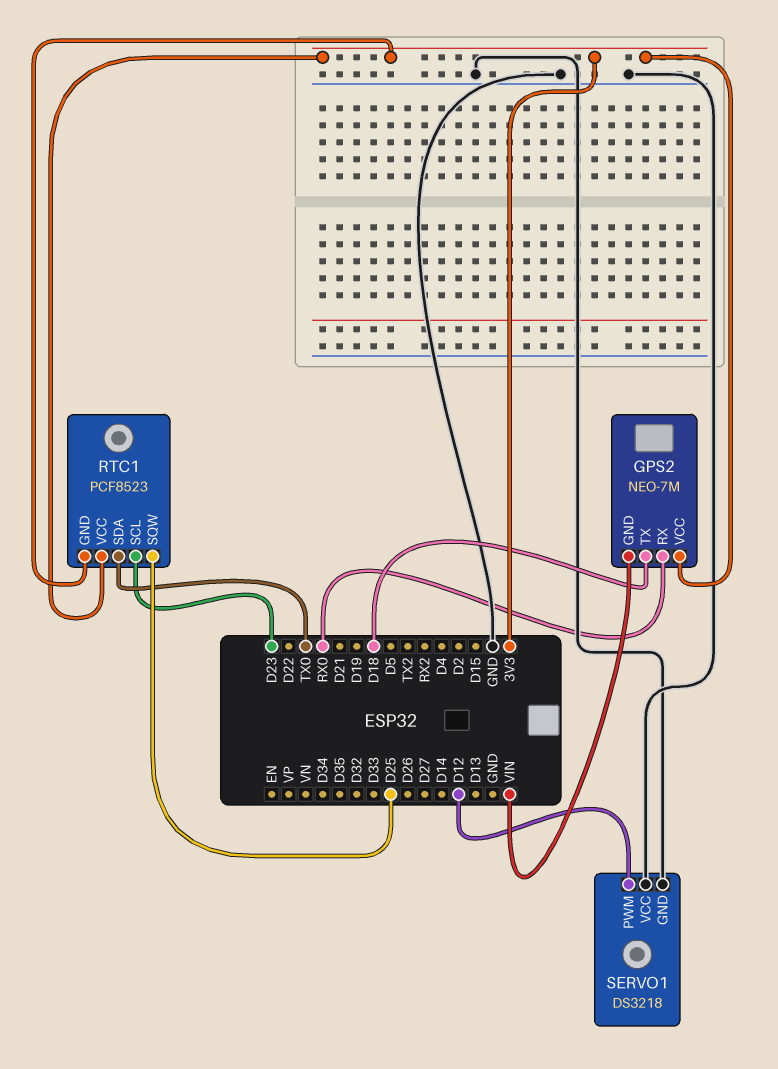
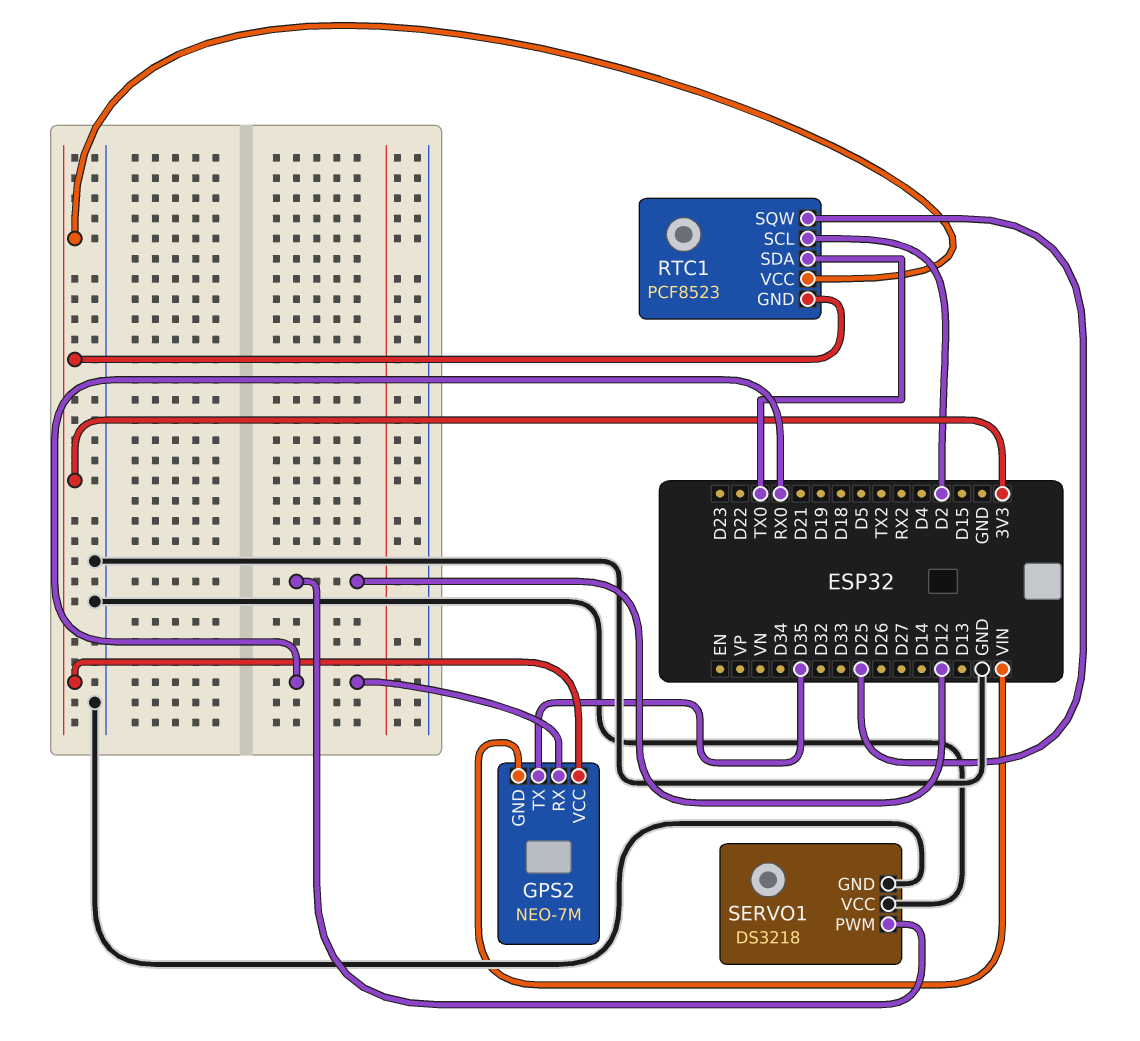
GPS2 pin TX: D18 -> D35
RTC1 pin SCL: D23 -> D2

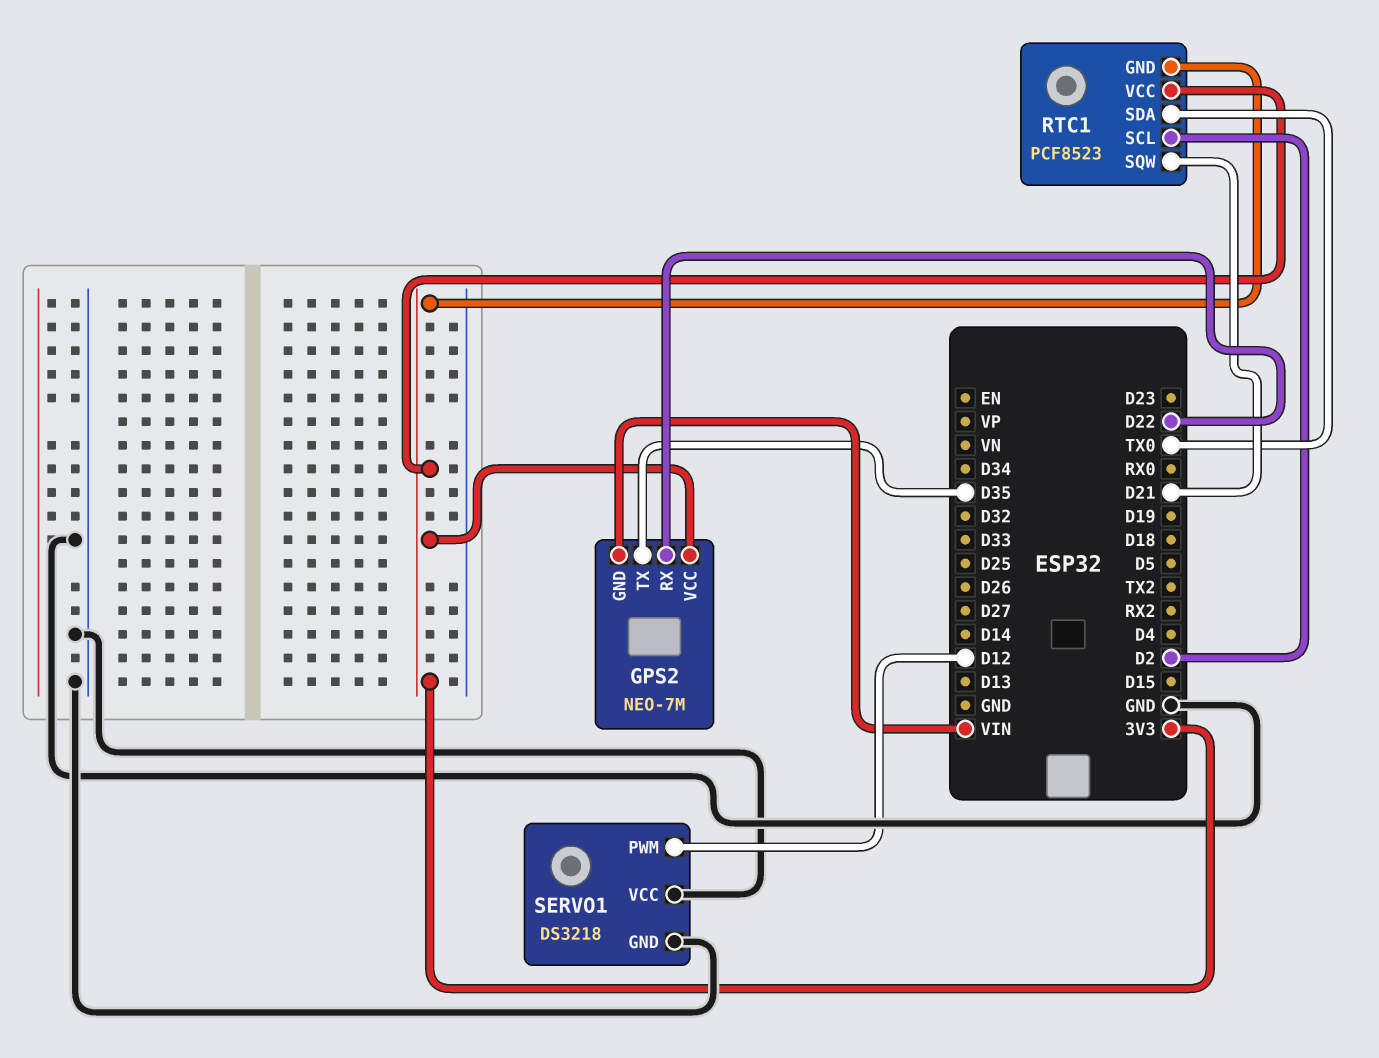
GPS2 pin RX: RX0 -> D22
RTC1 pin SQW: D25 -> D21

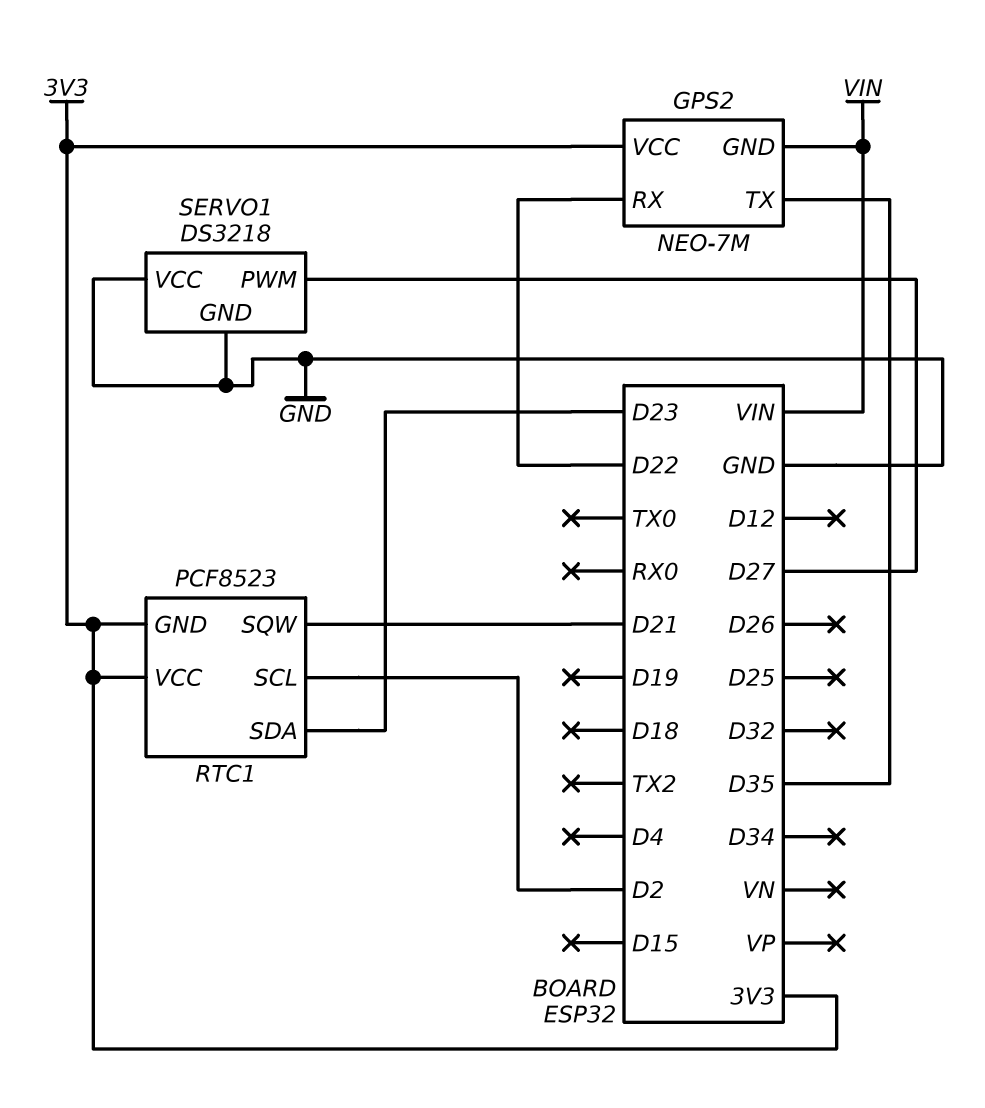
RTC1 pin SDA: TX0 -> D23
SERVO1 pin PWM: D12 -> D27

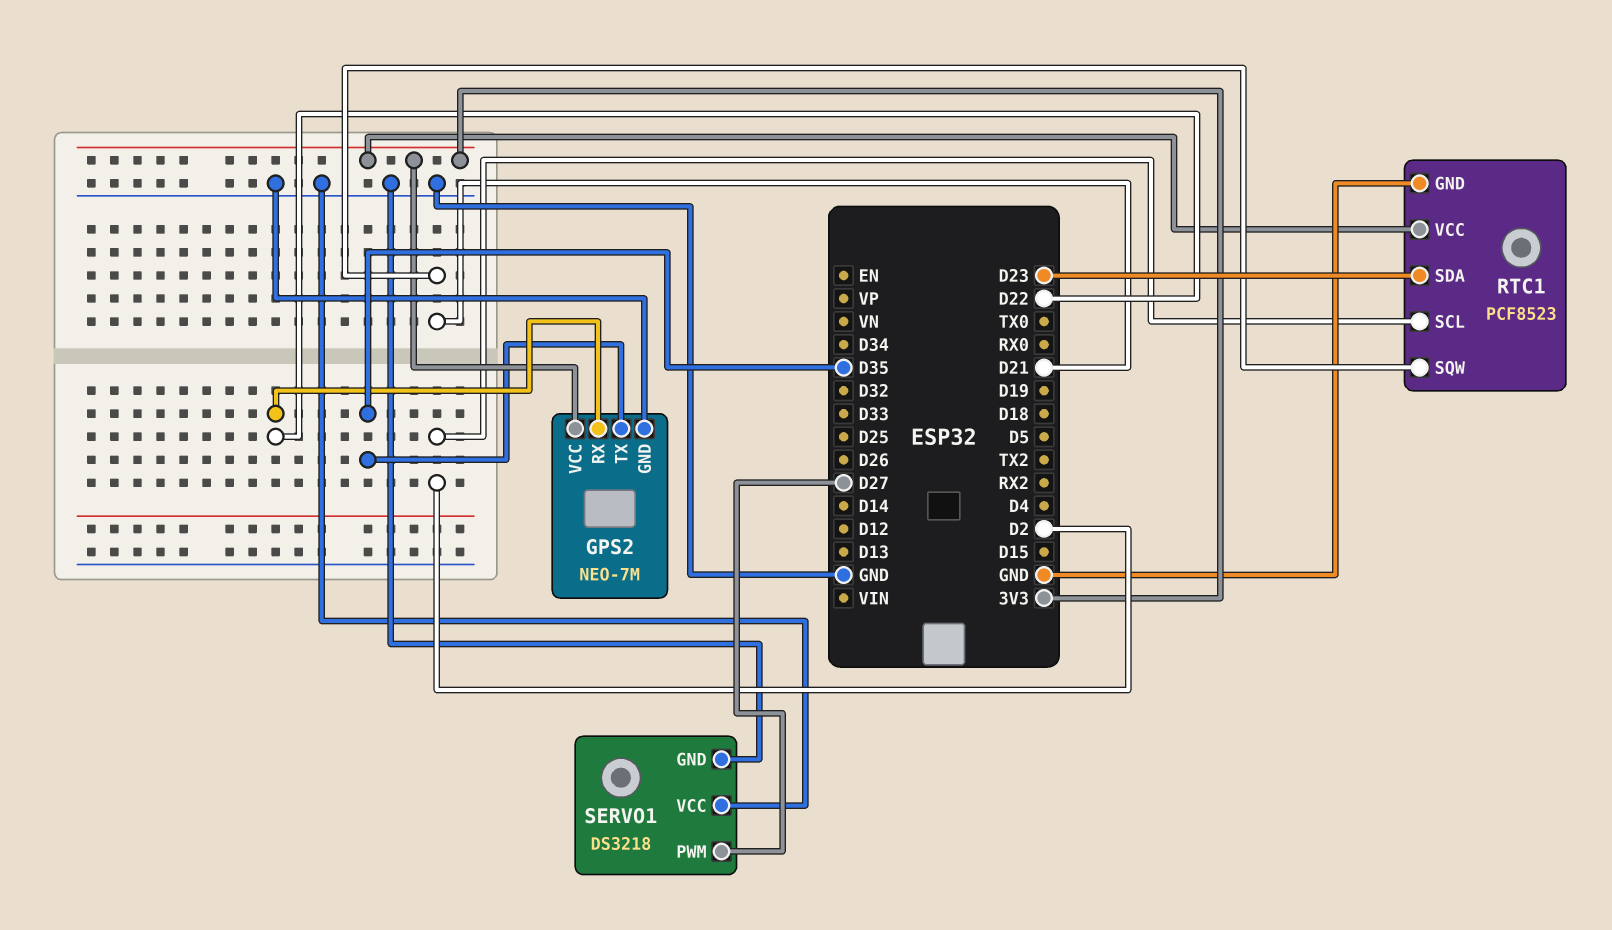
GPS2 pin GND: VIN -> GND
RTC1 pin GND: 3V3 -> GND

